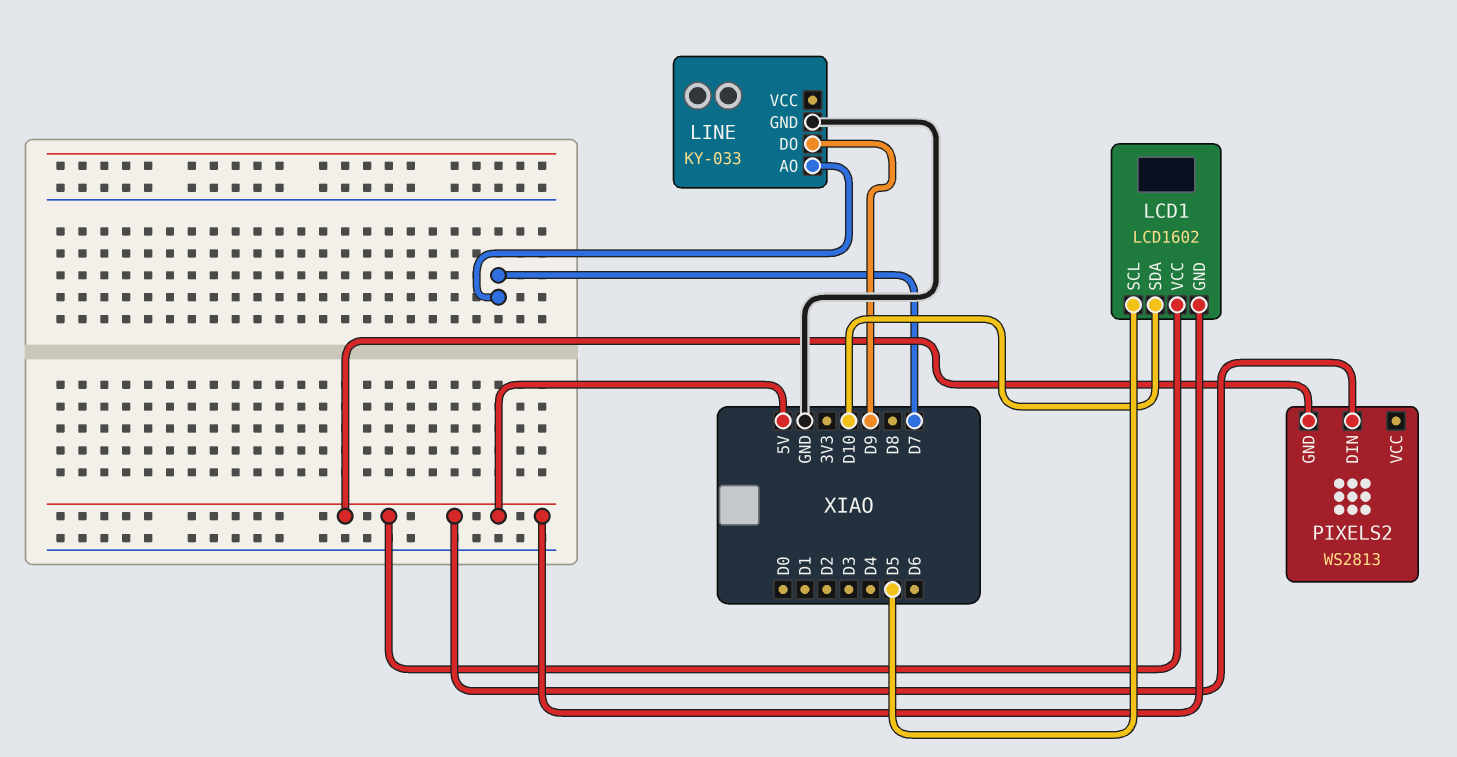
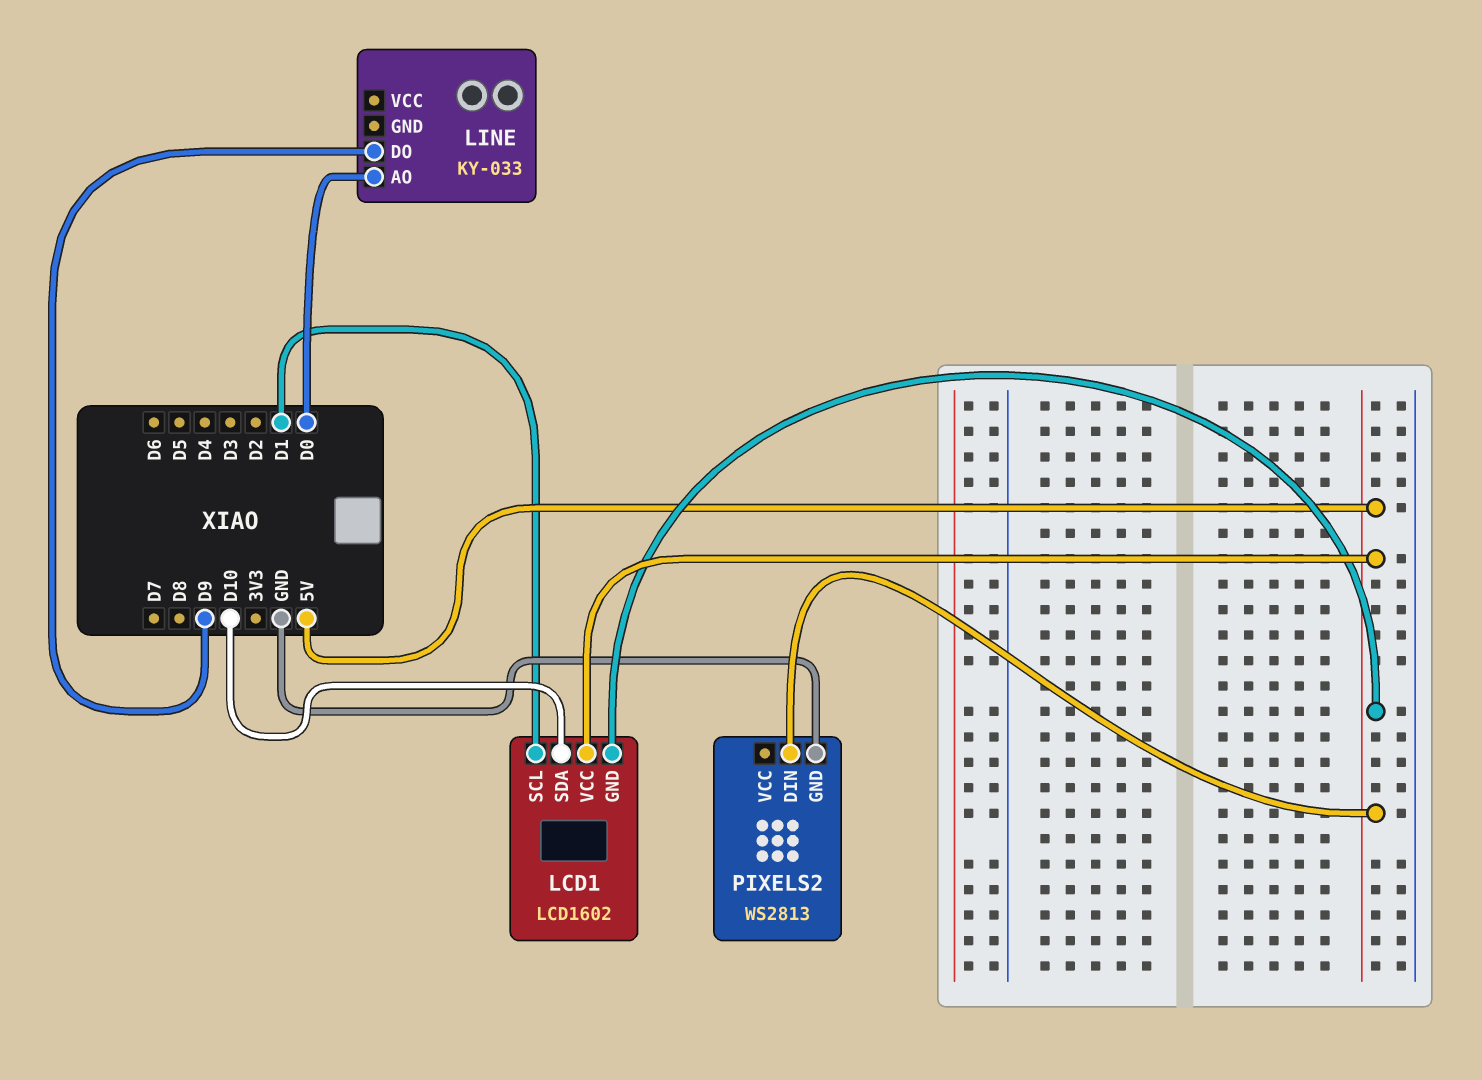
LCD1 pin SCL: D5 -> D1
LINE pin AO: D7 -> D0
LINE pin GND: GND -> none
PIXELS2 pin GND: 5V -> GND

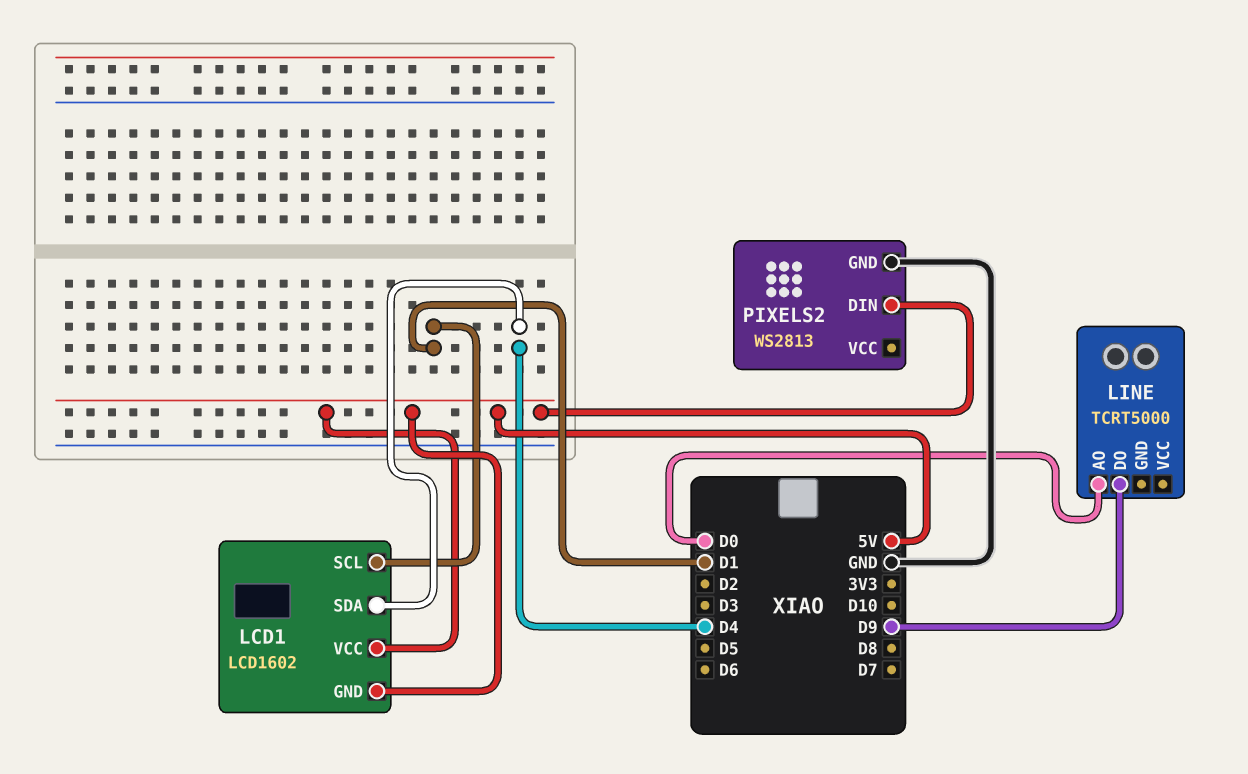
LCD1 pin SDA: D10 -> D4
LINE: KY-033 -> TCRT5000

